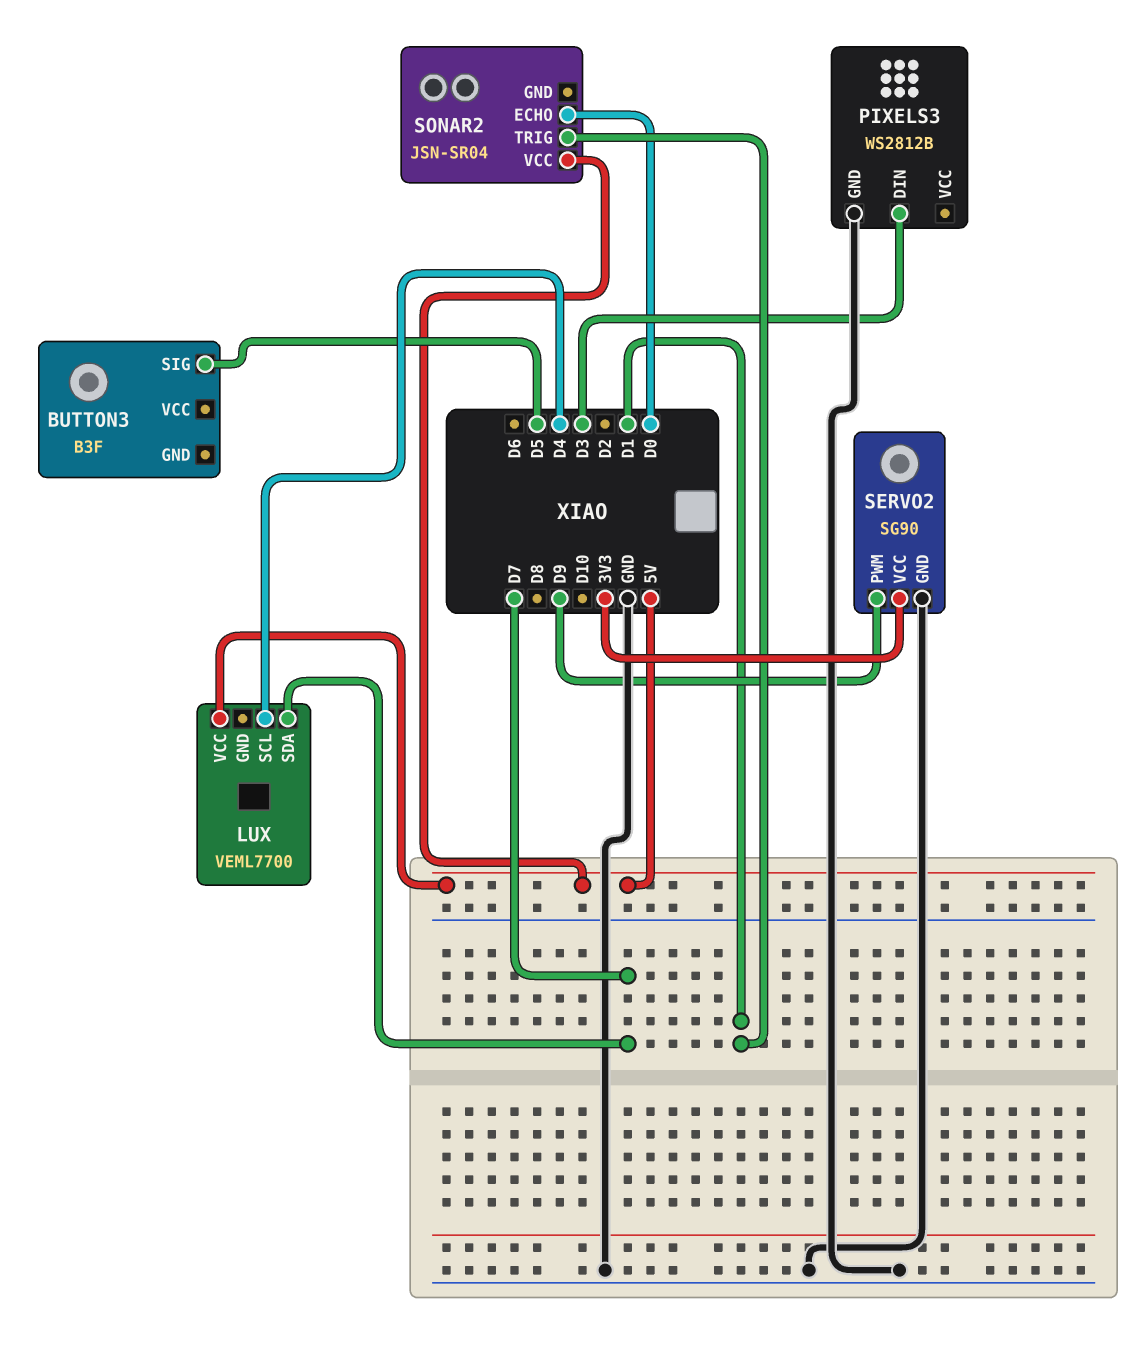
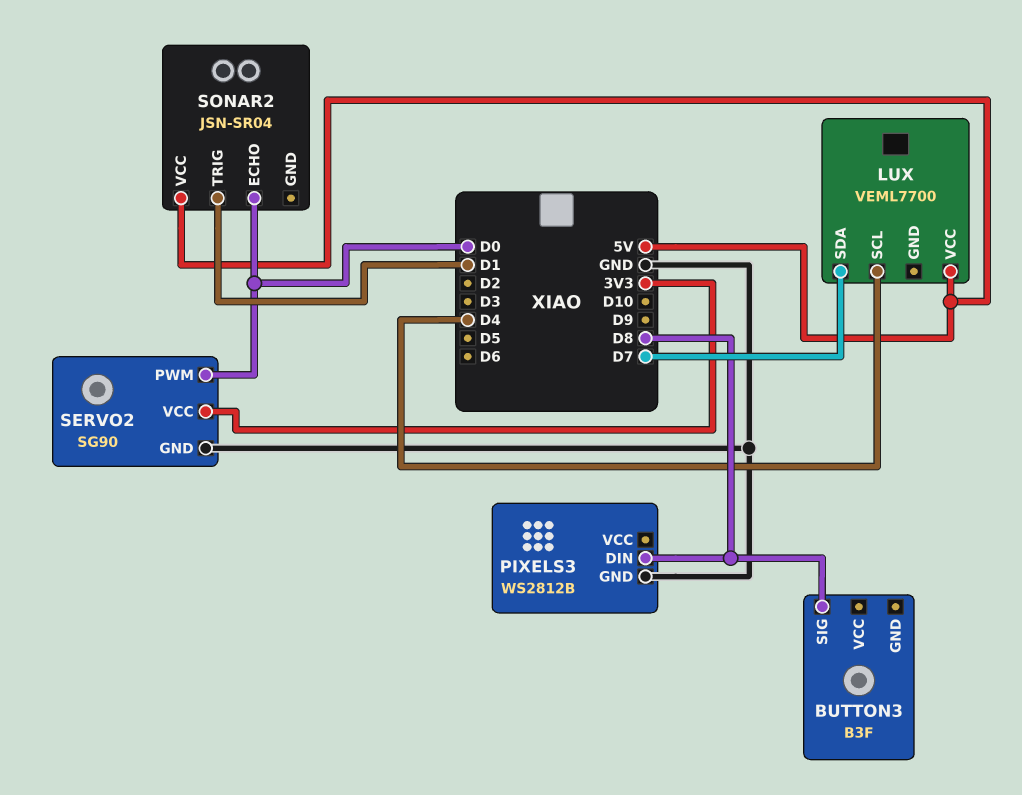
BUTTON3 pin SIG: D5 -> D8
PIXELS3 pin DIN: D3 -> D8
SERVO2 pin PWM: D9 -> D0

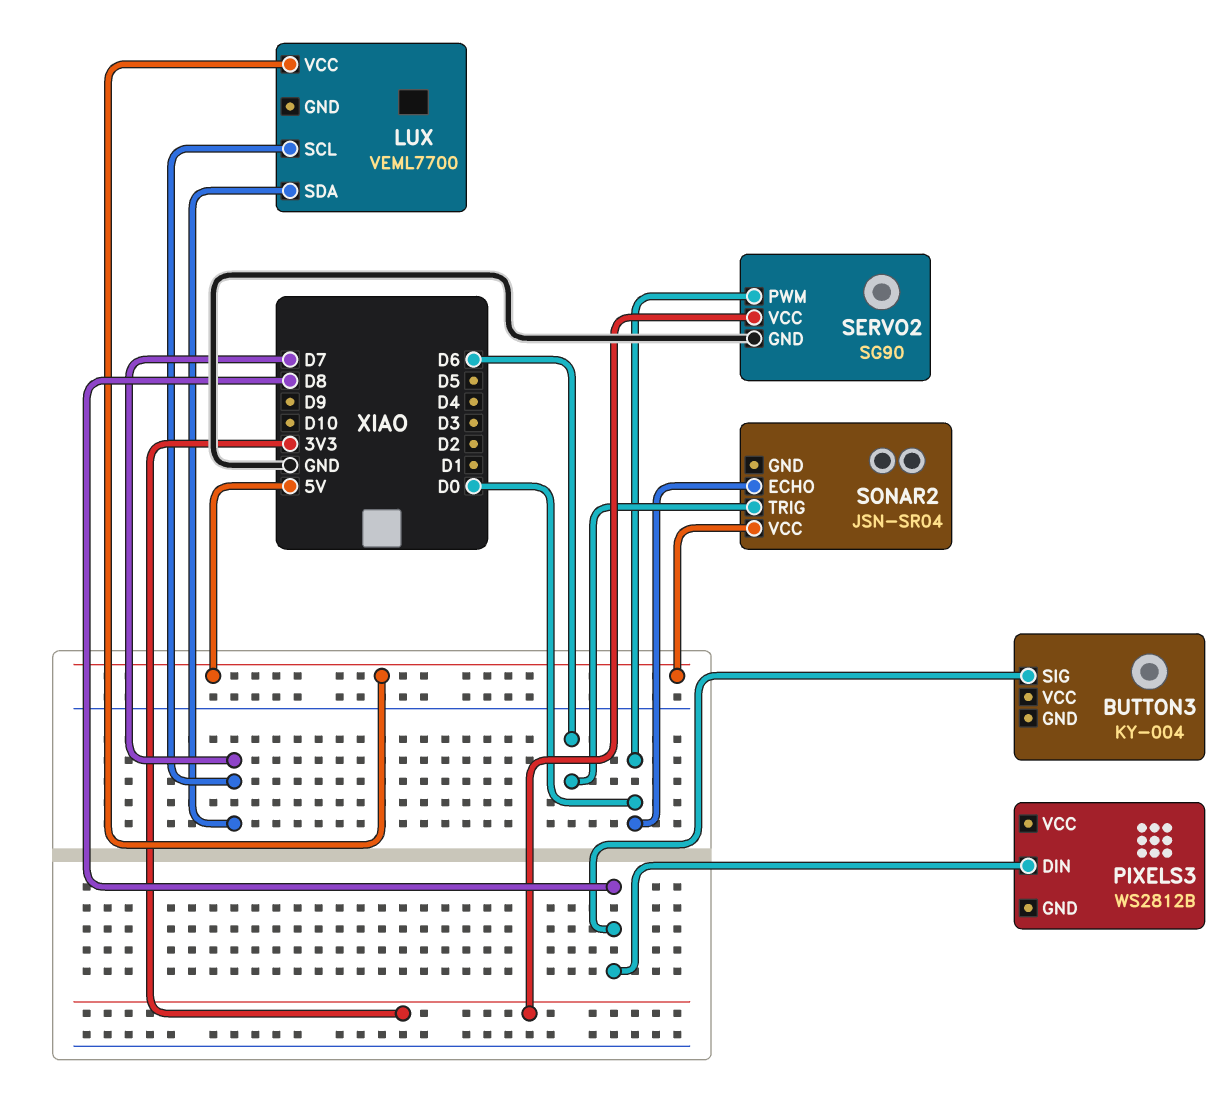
BUTTON3: B3F -> KY-004
LUX pin SCL: D4 -> D7
PIXELS3 pin GND: GND -> none
SONAR2 pin TRIG: D1 -> D6

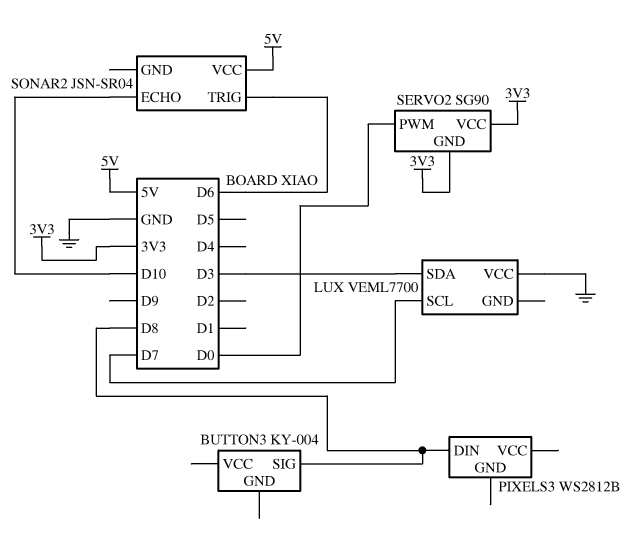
LUX pin SDA: D7 -> D3
LUX pin VCC: 5V -> GND
SERVO2 pin GND: GND -> 3V3
SONAR2 pin ECHO: D0 -> D10

